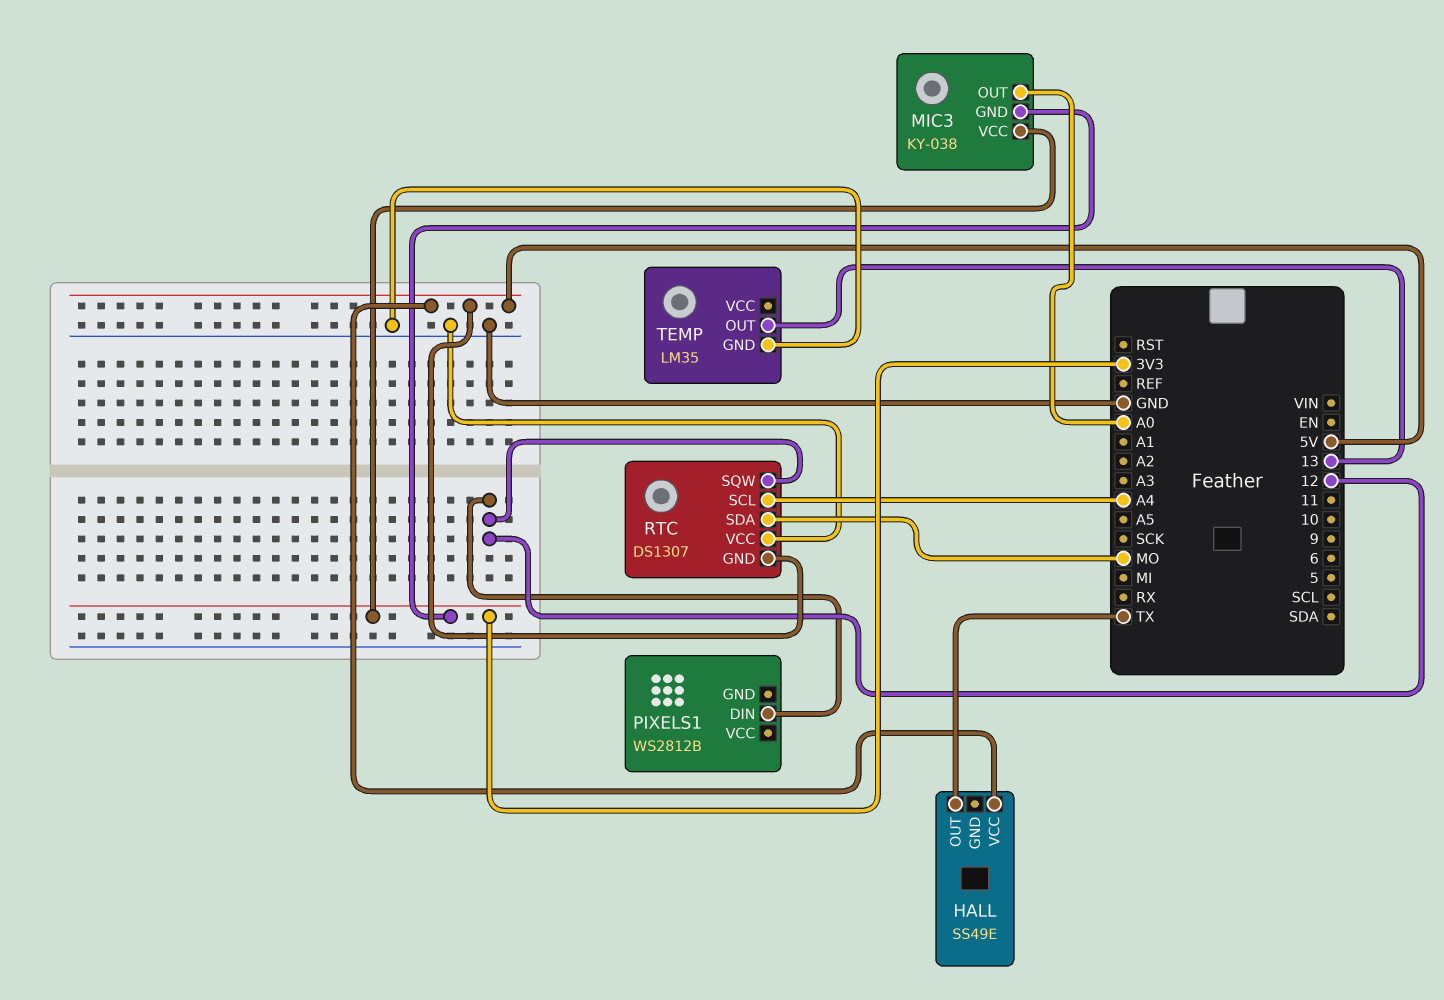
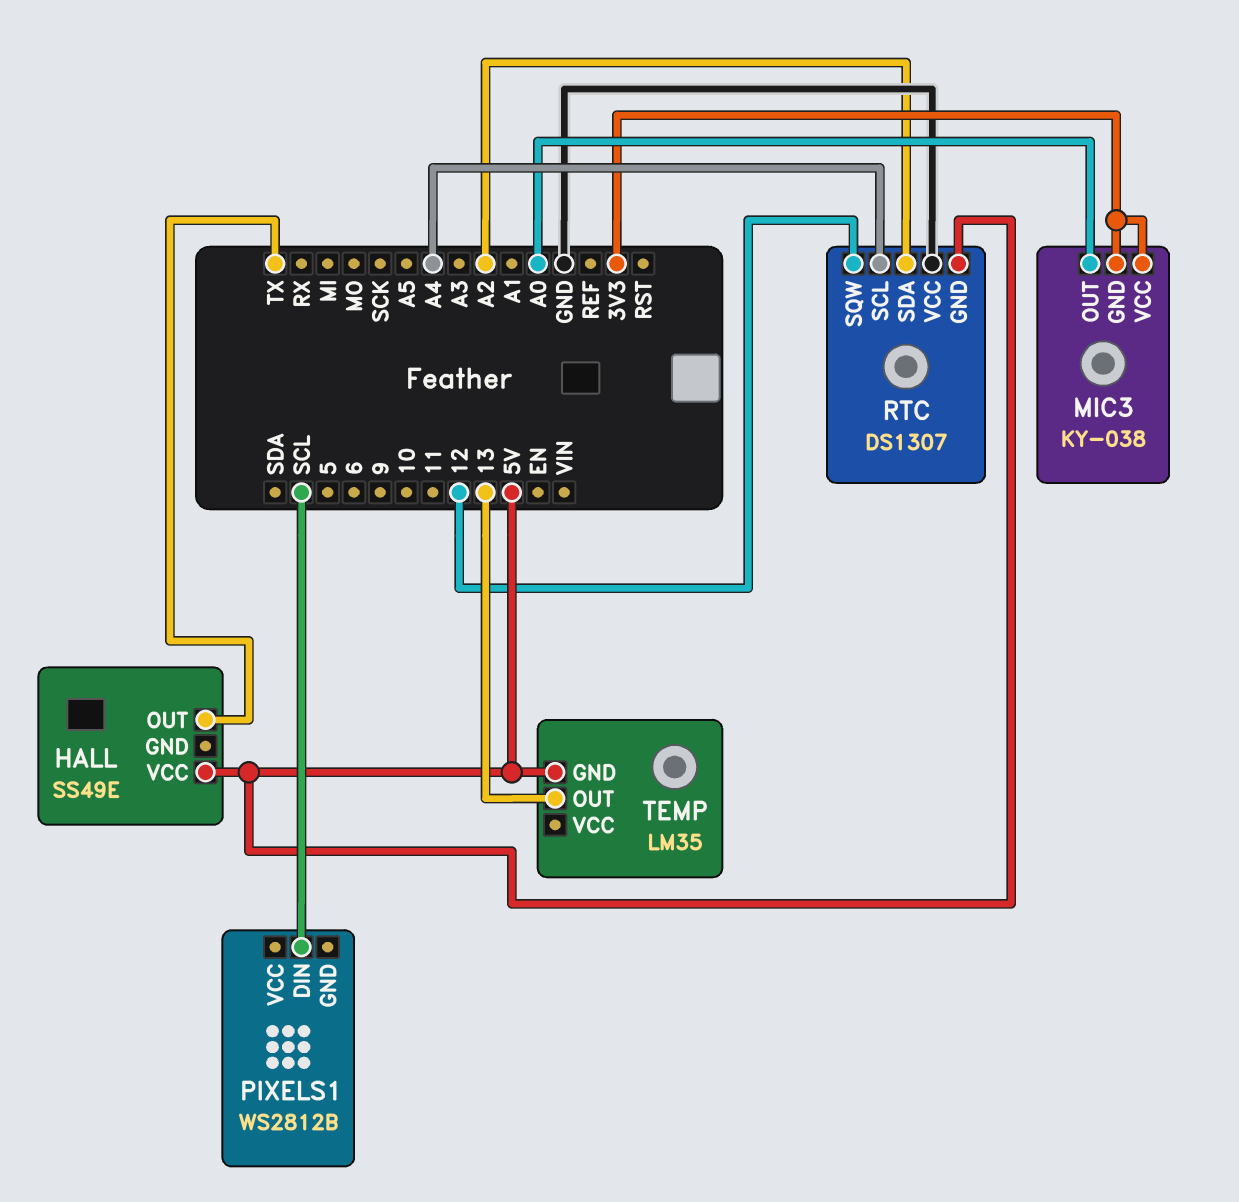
PIXELS1 pin DIN: 12 -> SCL
RTC pin SDA: MO -> A2
TEMP pin GND: GND -> 5V

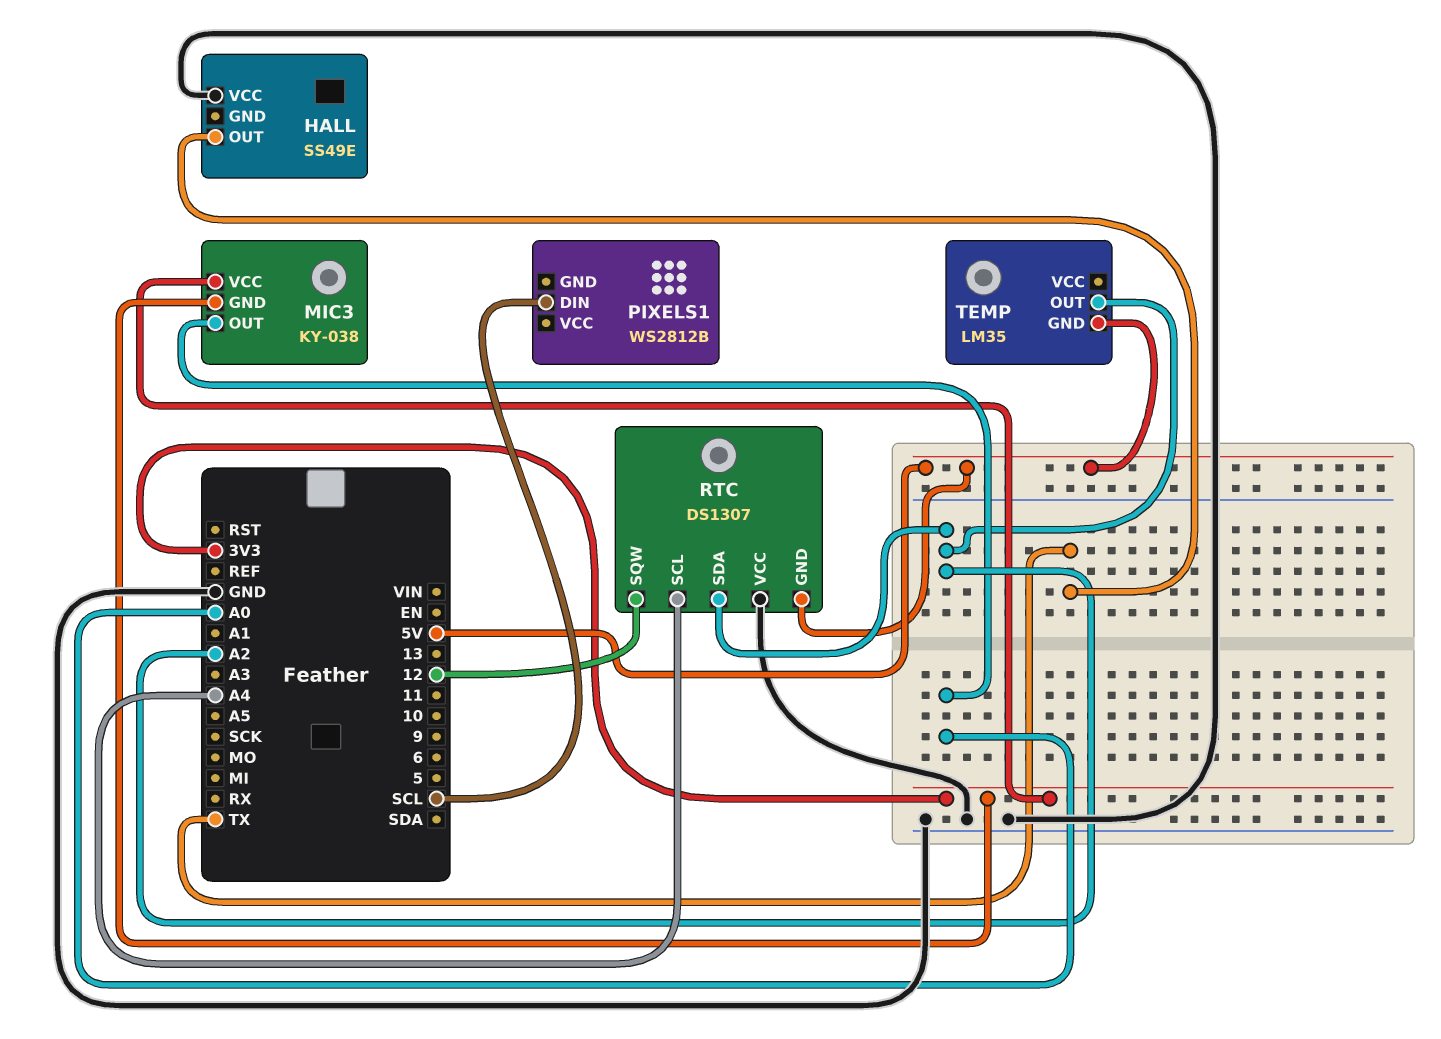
HALL pin VCC: 5V -> GND
TEMP pin OUT: 13 -> A2

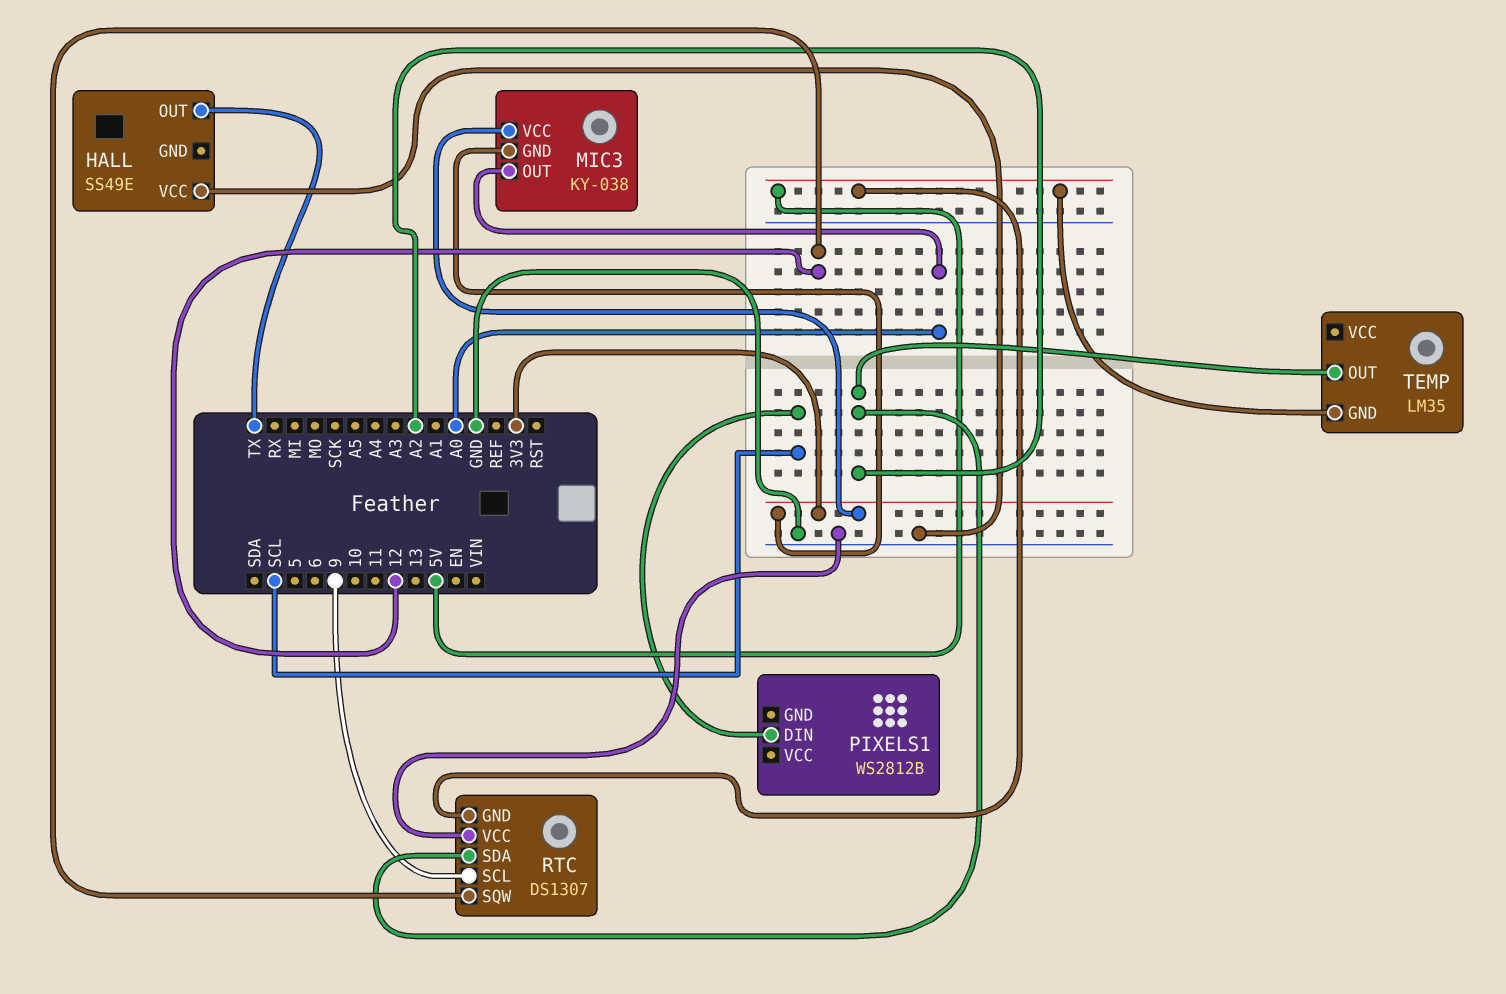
RTC pin SCL: A4 -> 9

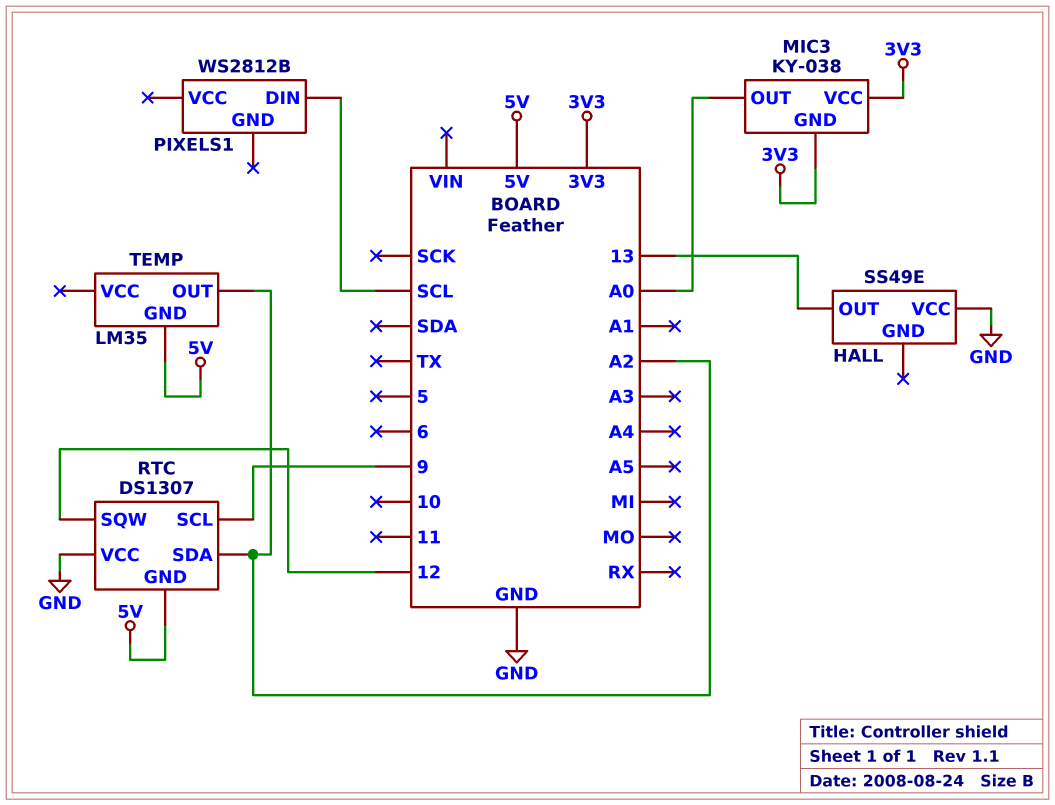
HALL pin OUT: TX -> 13

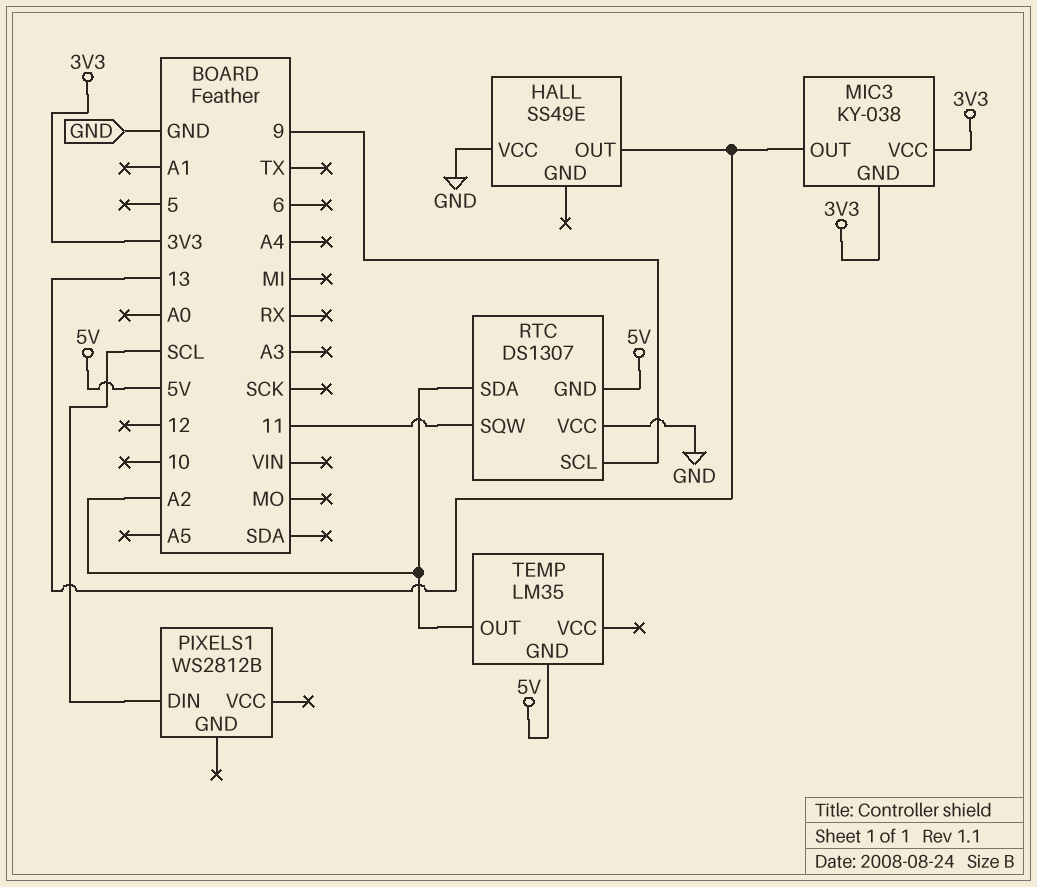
MIC3 pin OUT: A0 -> 13
RTC pin SQW: 12 -> 11

